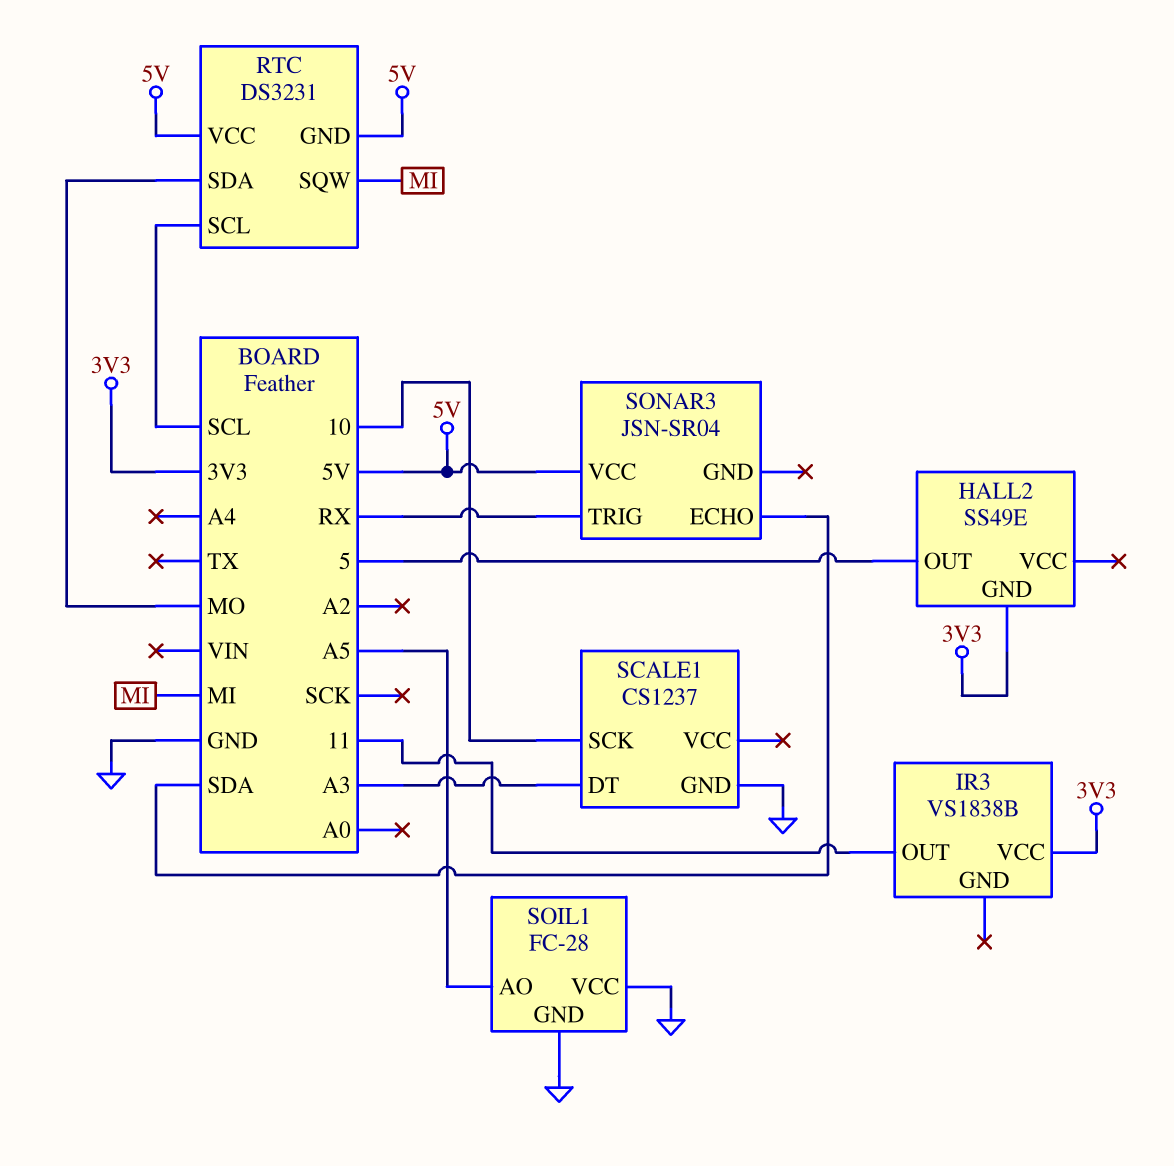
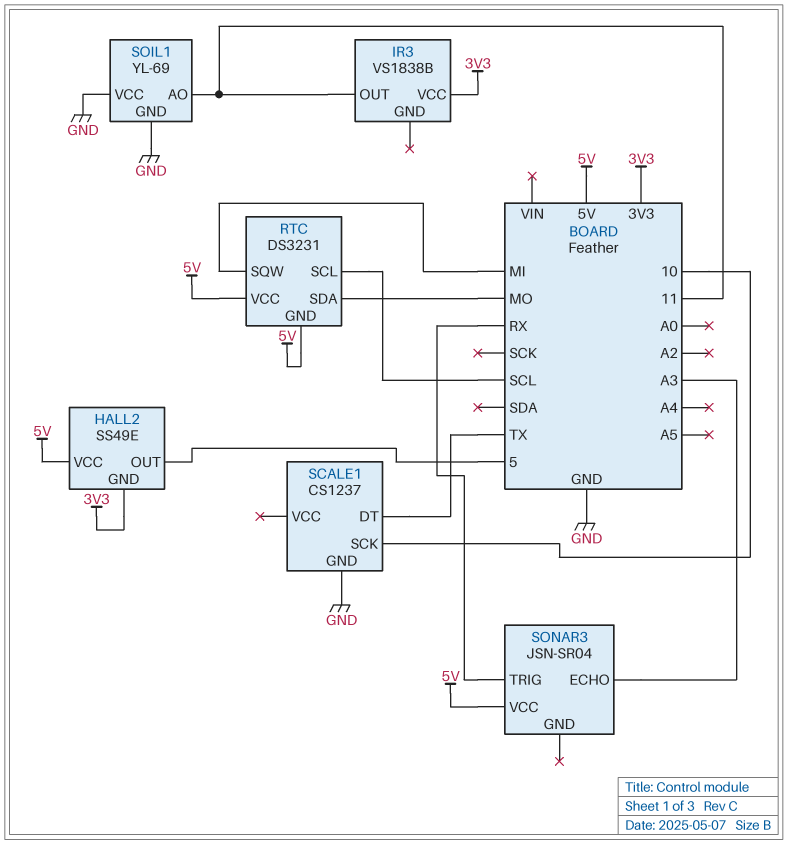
HALL2 pin VCC: none -> 5V
SCALE1 pin DT: A3 -> TX
SOIL1: FC-28 -> YL-69
SOIL1 pin AO: A5 -> 11
SONAR3 pin ECHO: SDA -> A3

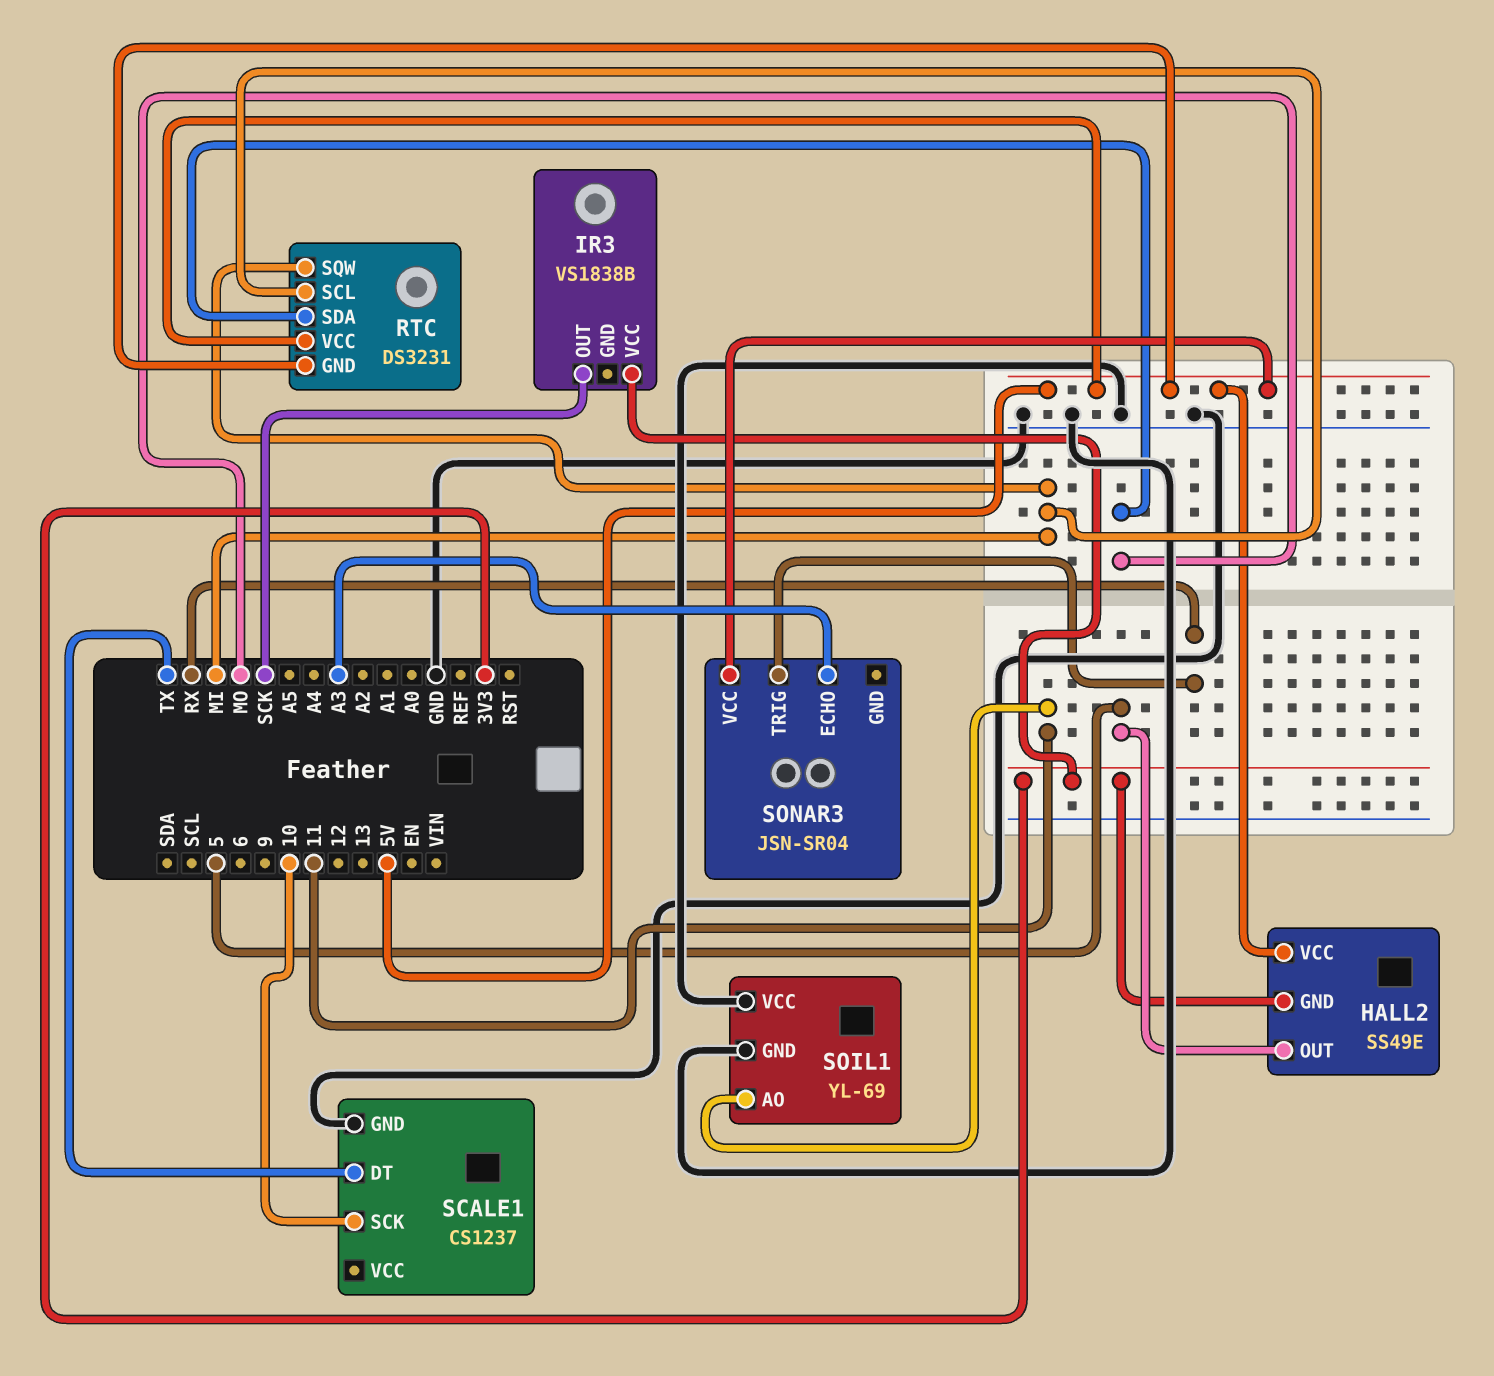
IR3 pin OUT: 11 -> SCK
RTC pin SCL: SCL -> MI

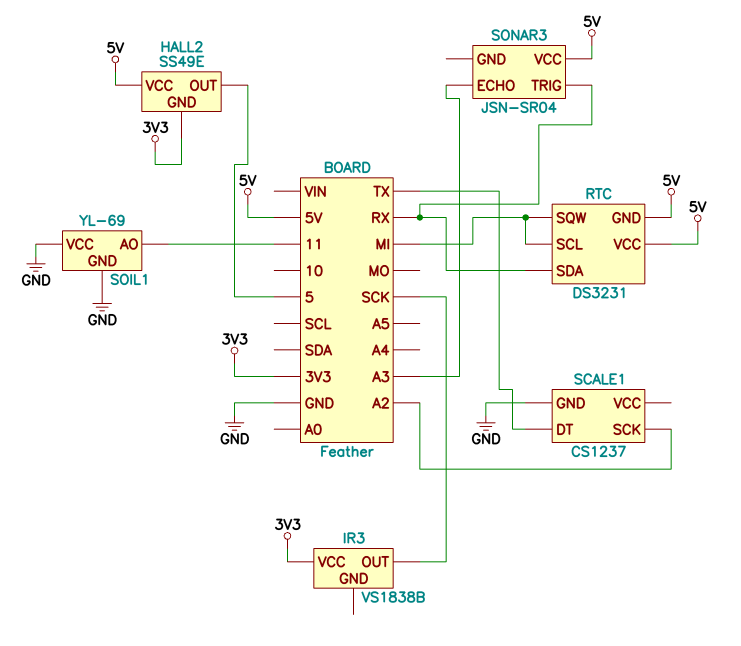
RTC pin SDA: MO -> RX
SCALE1 pin SCK: 10 -> A2

